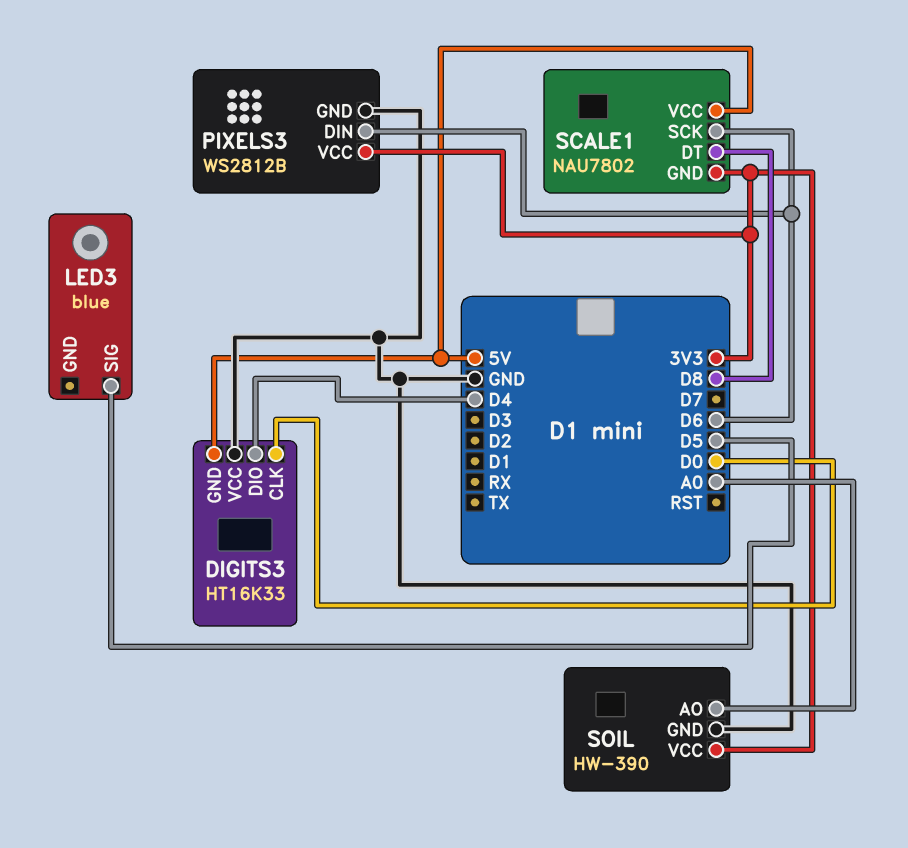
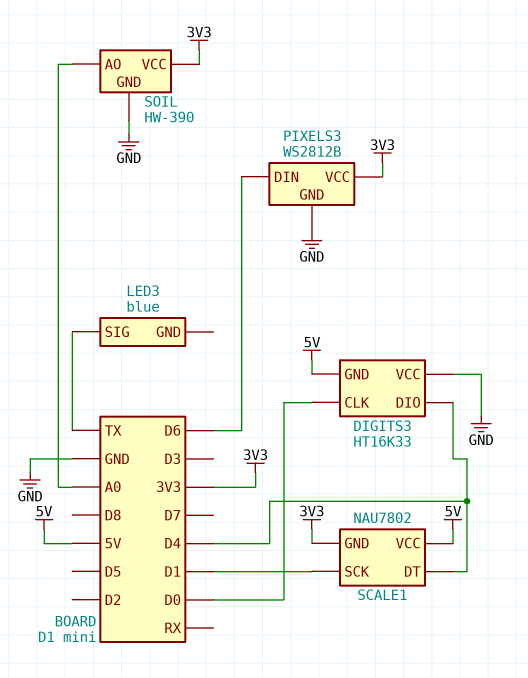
LED3 pin SIG: D5 -> TX
SCALE1 pin DT: D8 -> D4
SCALE1 pin SCK: D6 -> D1

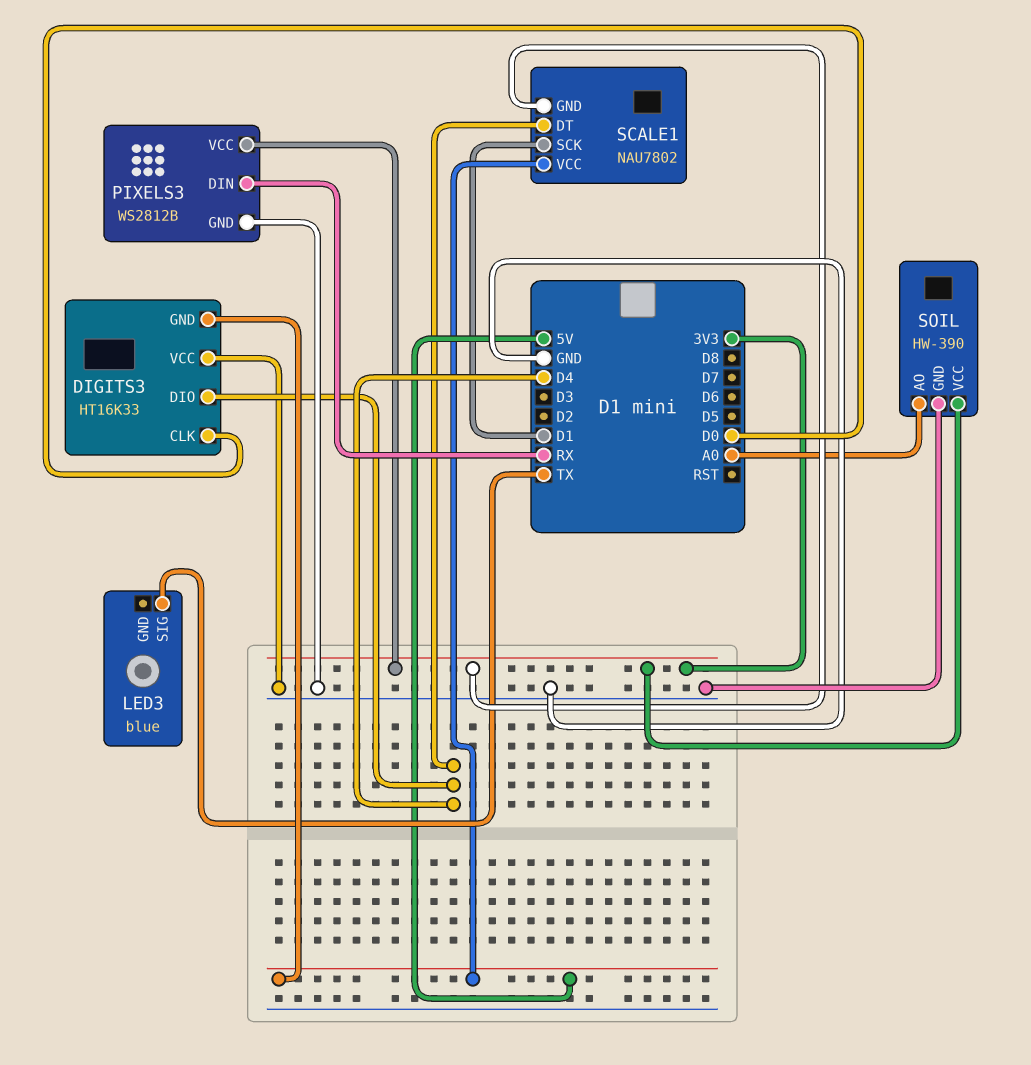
PIXELS3 pin DIN: D6 -> RX

